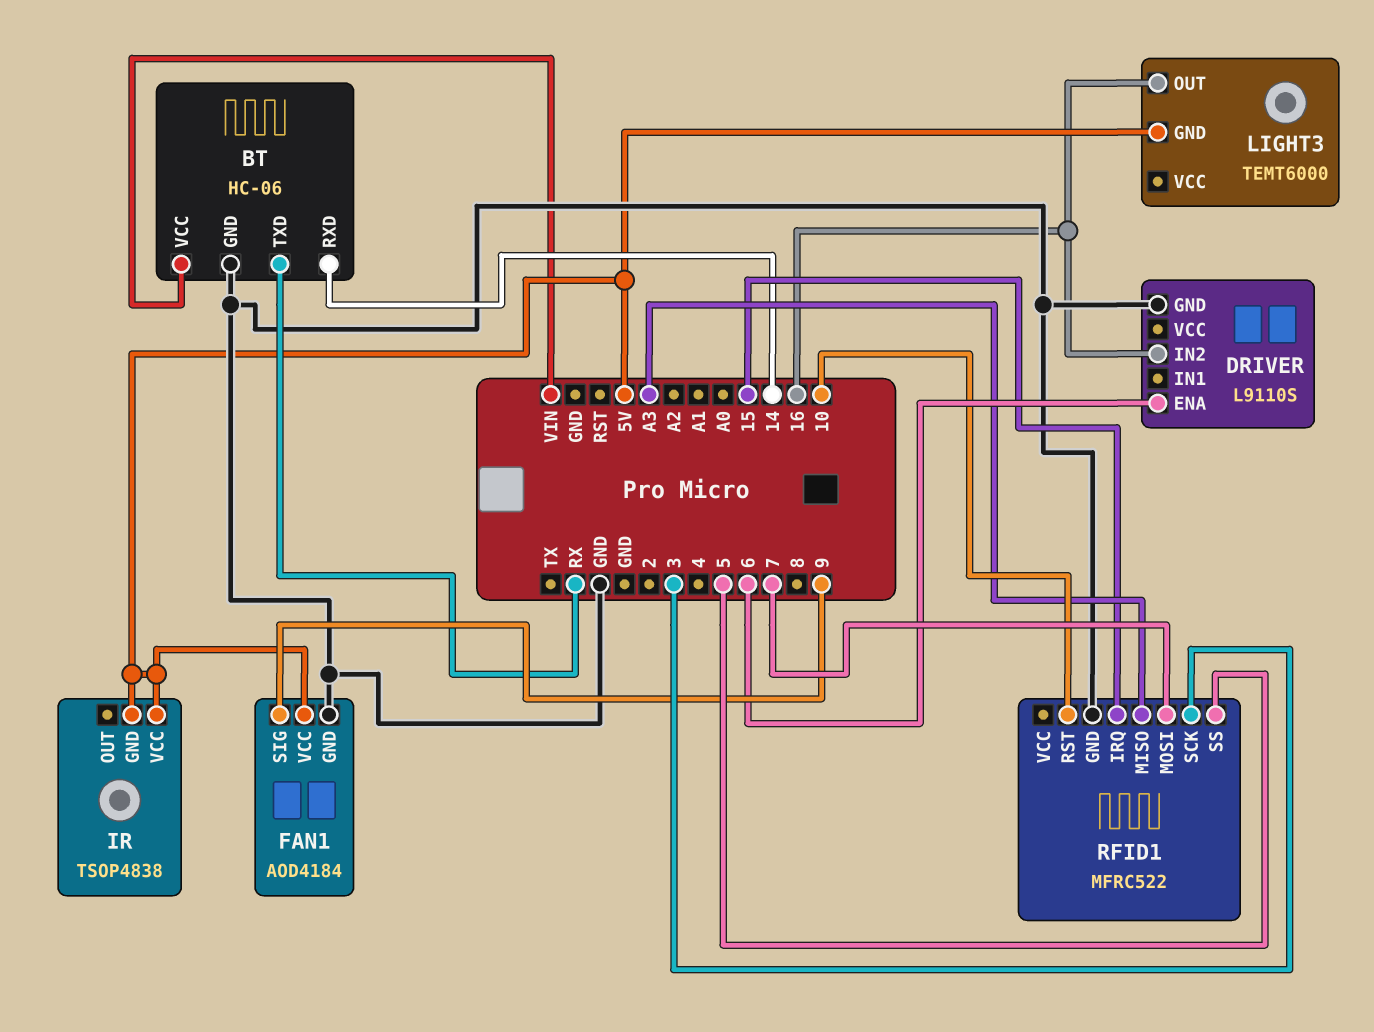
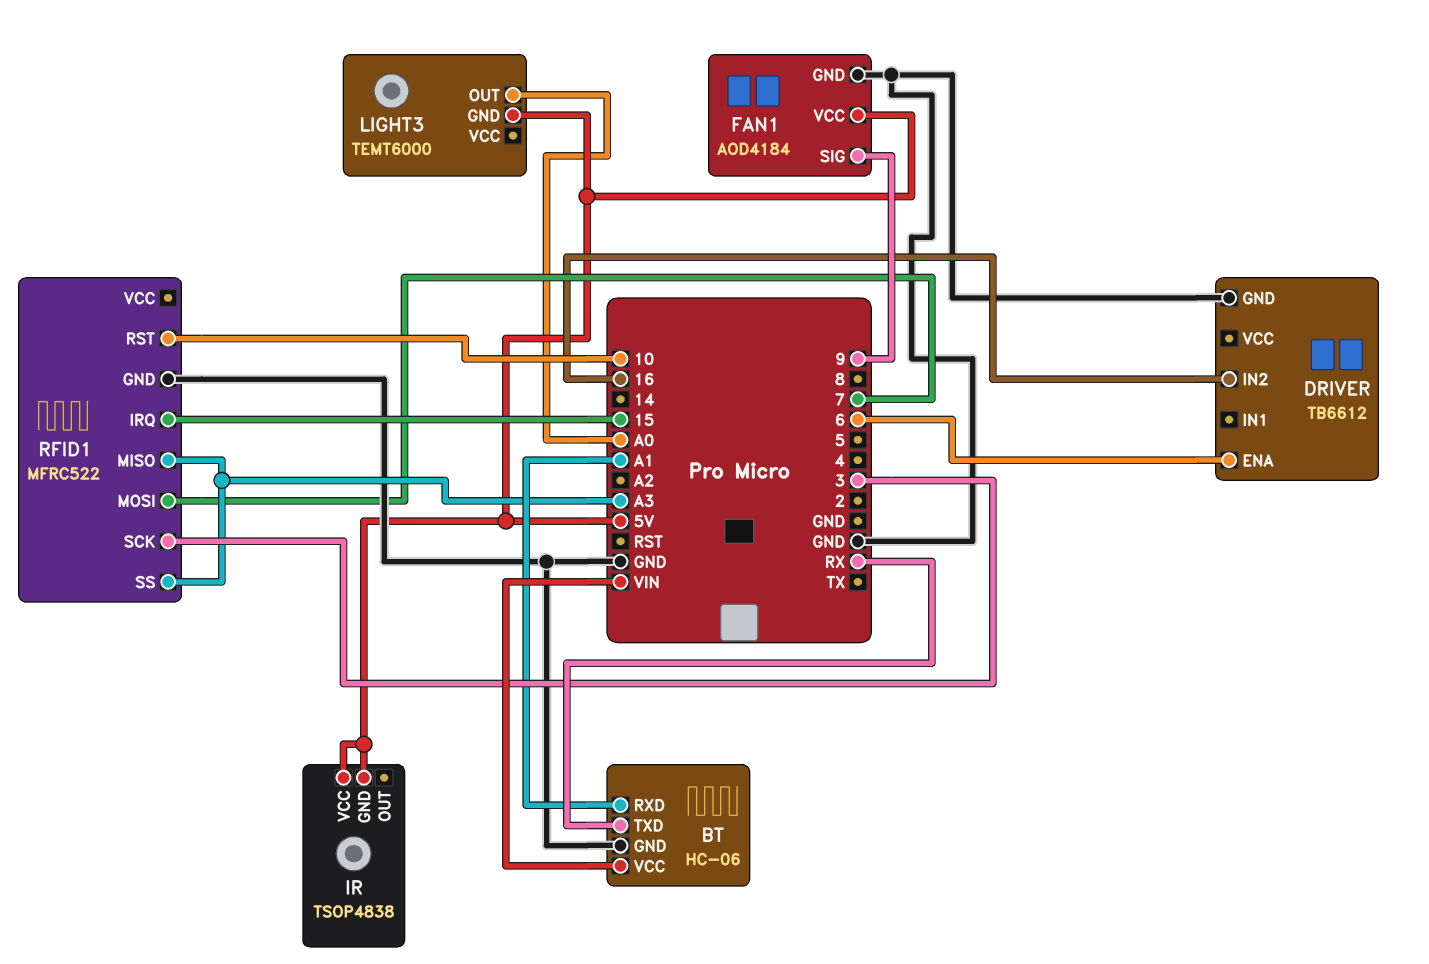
BT pin RXD: 14 -> A1
DRIVER: L9110S -> TB6612
LIGHT3 pin OUT: 16 -> A0
RFID1 pin SS: 5 -> A3

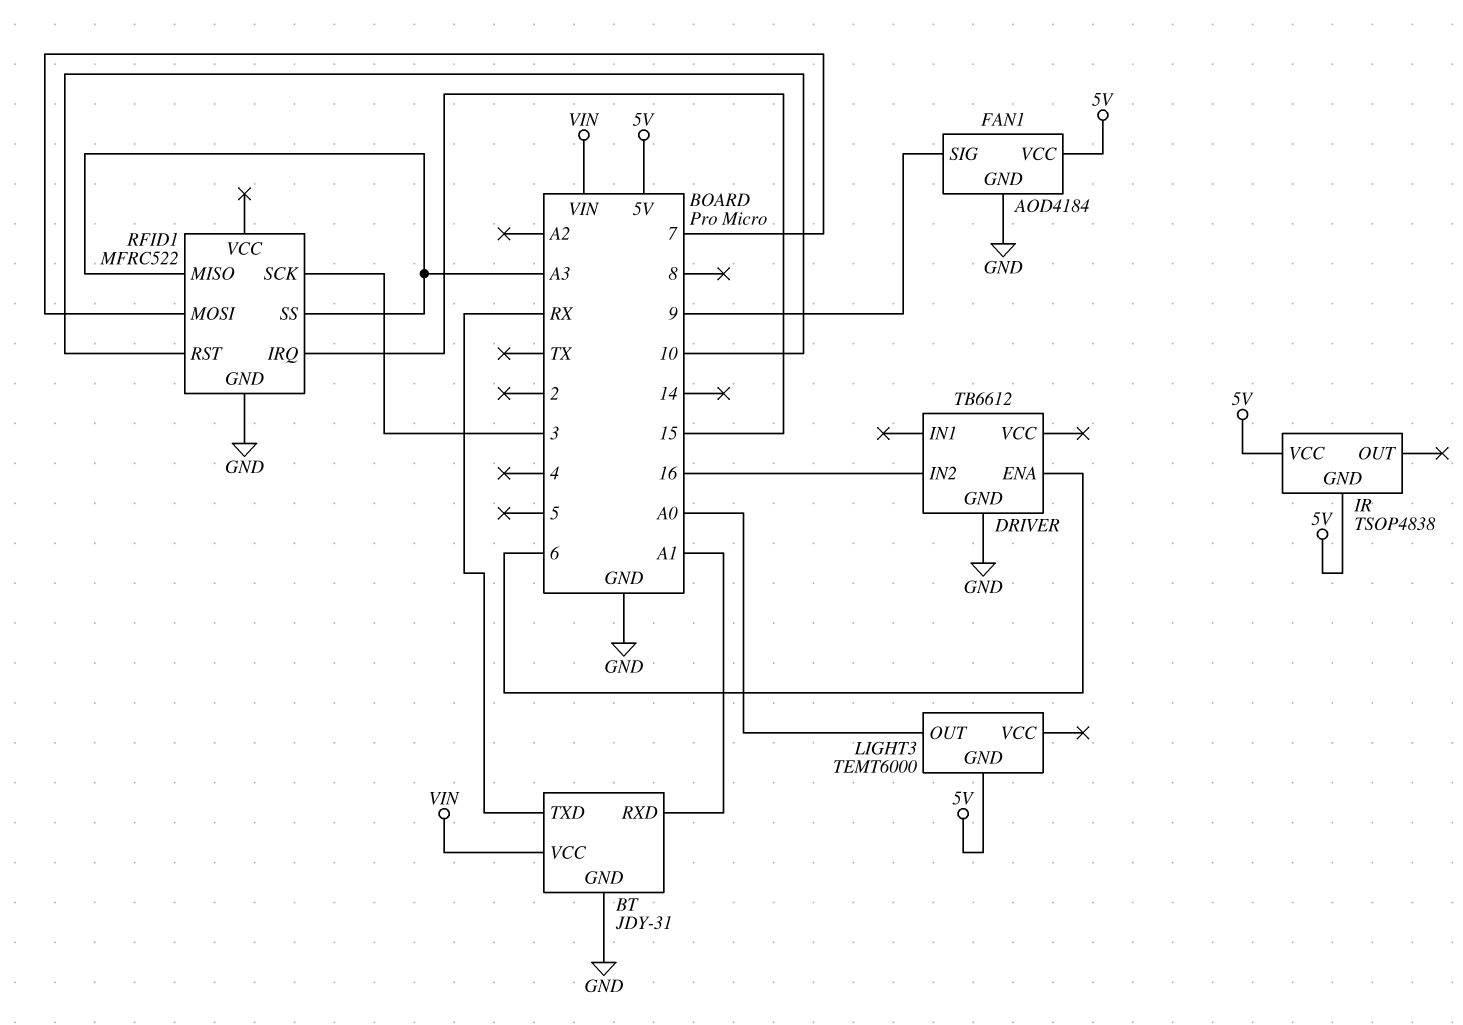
BT: HC-06 -> JDY-31

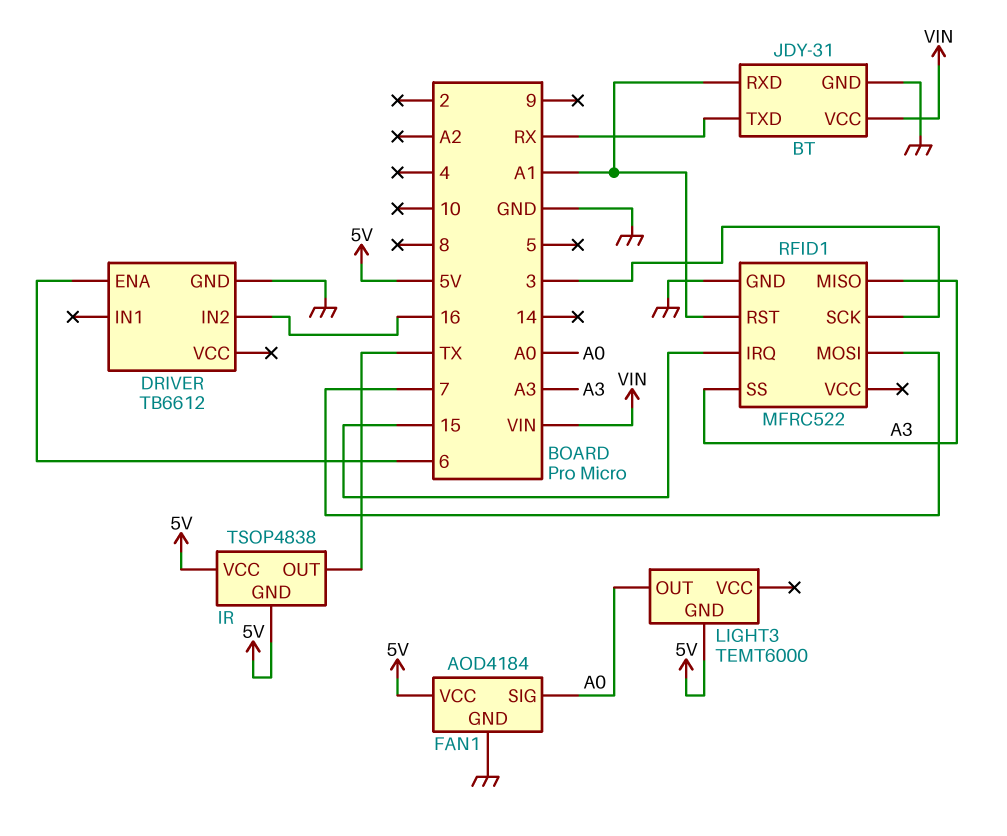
FAN1 pin SIG: 9 -> A0
IR pin OUT: none -> TX
RFID1 pin RST: 10 -> A1

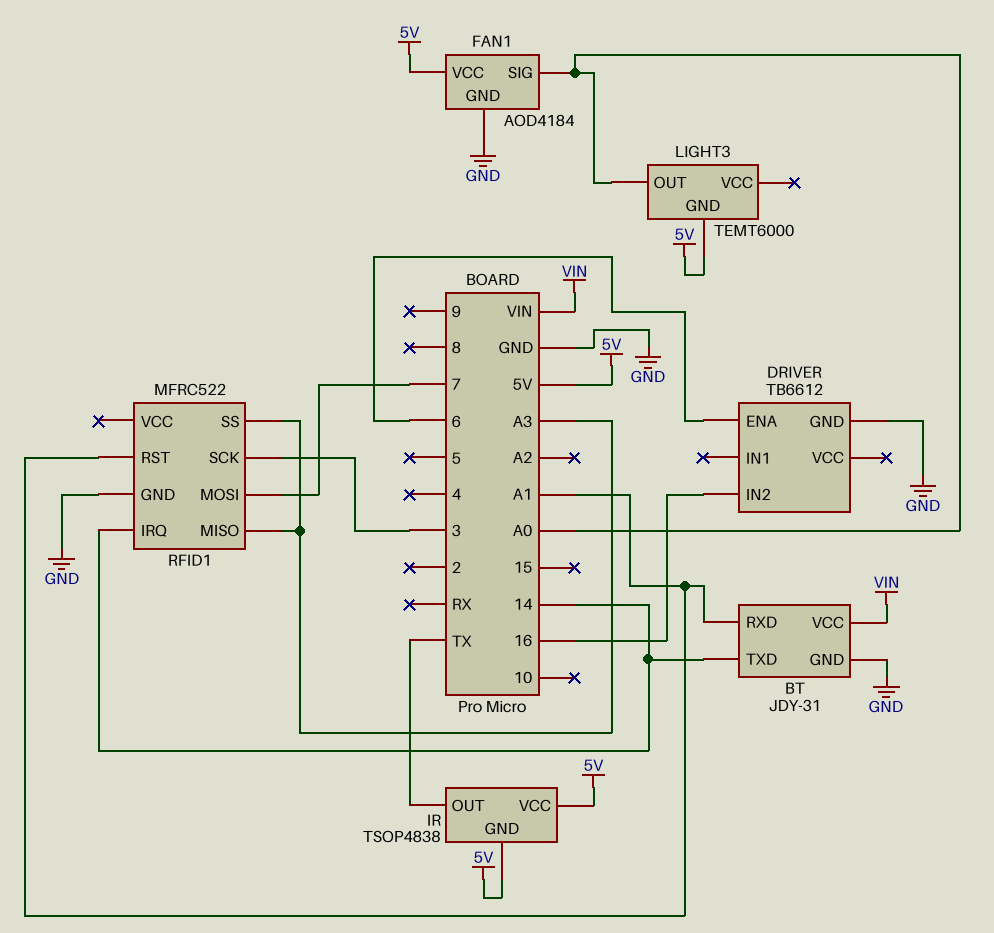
BT pin TXD: RX -> 14
RFID1 pin IRQ: 15 -> 14

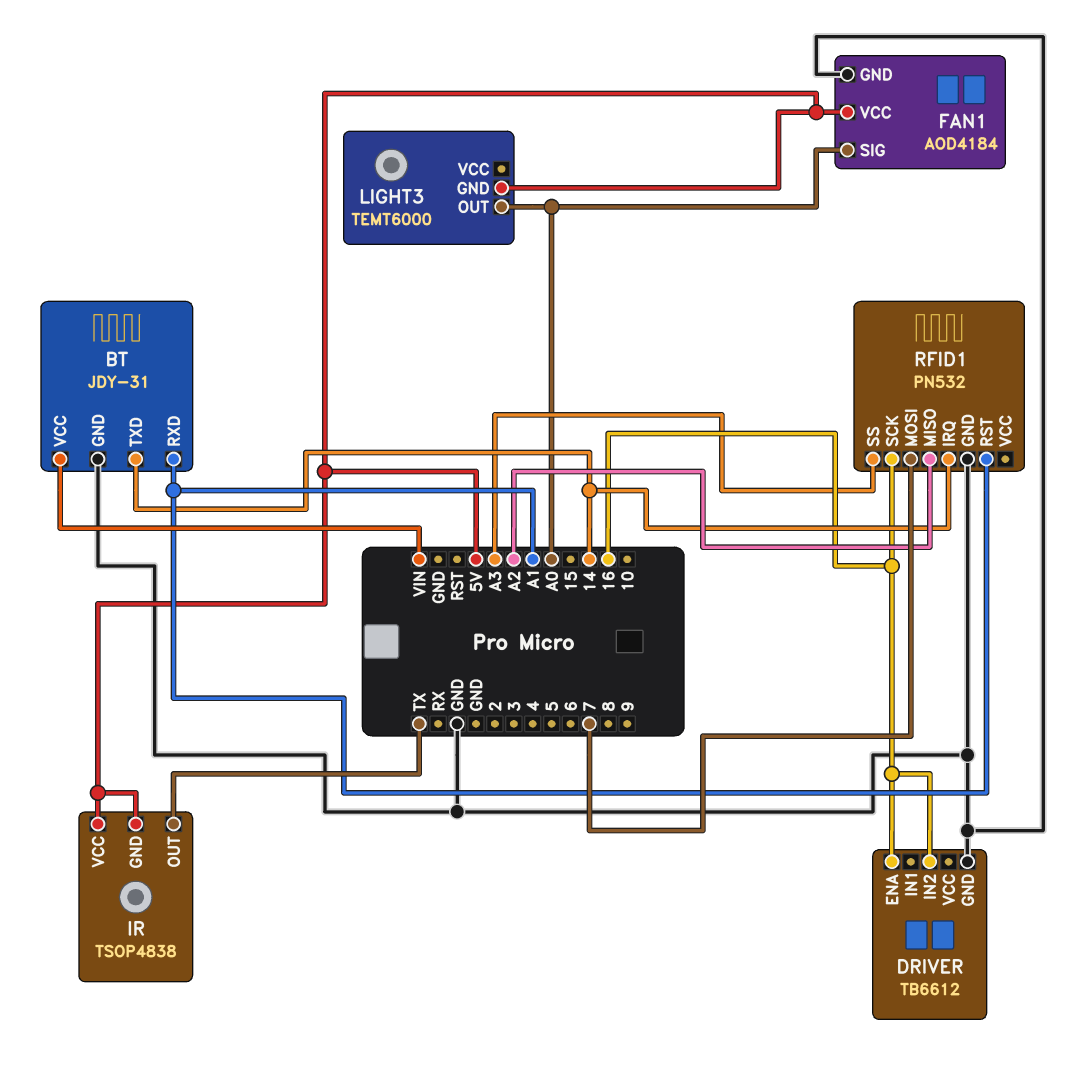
DRIVER pin ENA: 6 -> 16
RFID1: MFRC522 -> PN532
RFID1 pin MISO: A3 -> A2
RFID1 pin SCK: 3 -> 16

